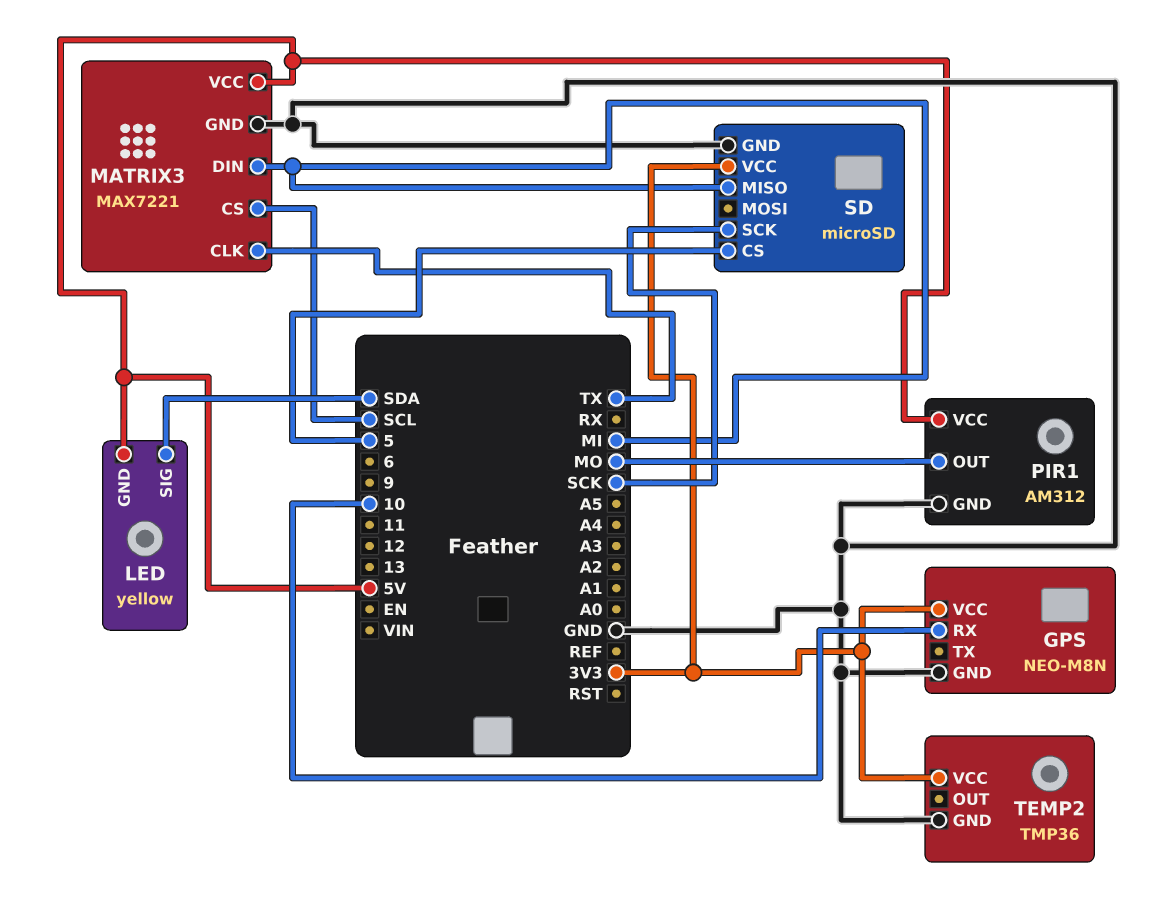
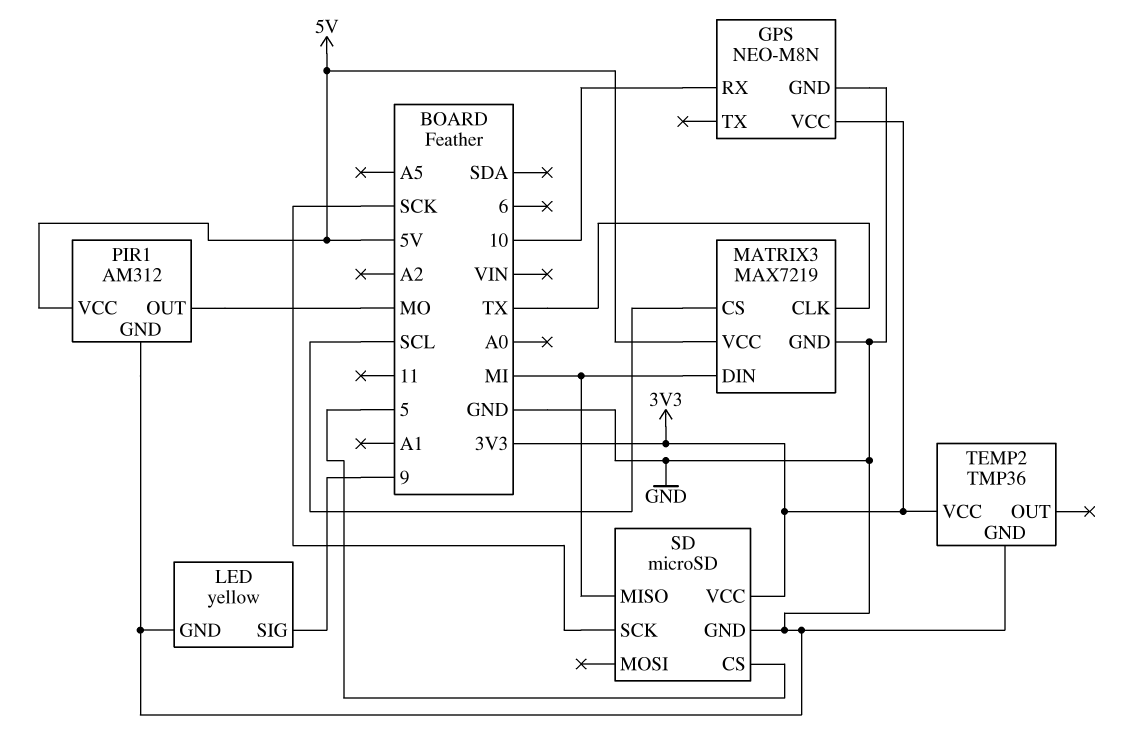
LED pin GND: 5V -> GND
LED pin SIG: SDA -> 9
MATRIX3: MAX7221 -> MAX7219

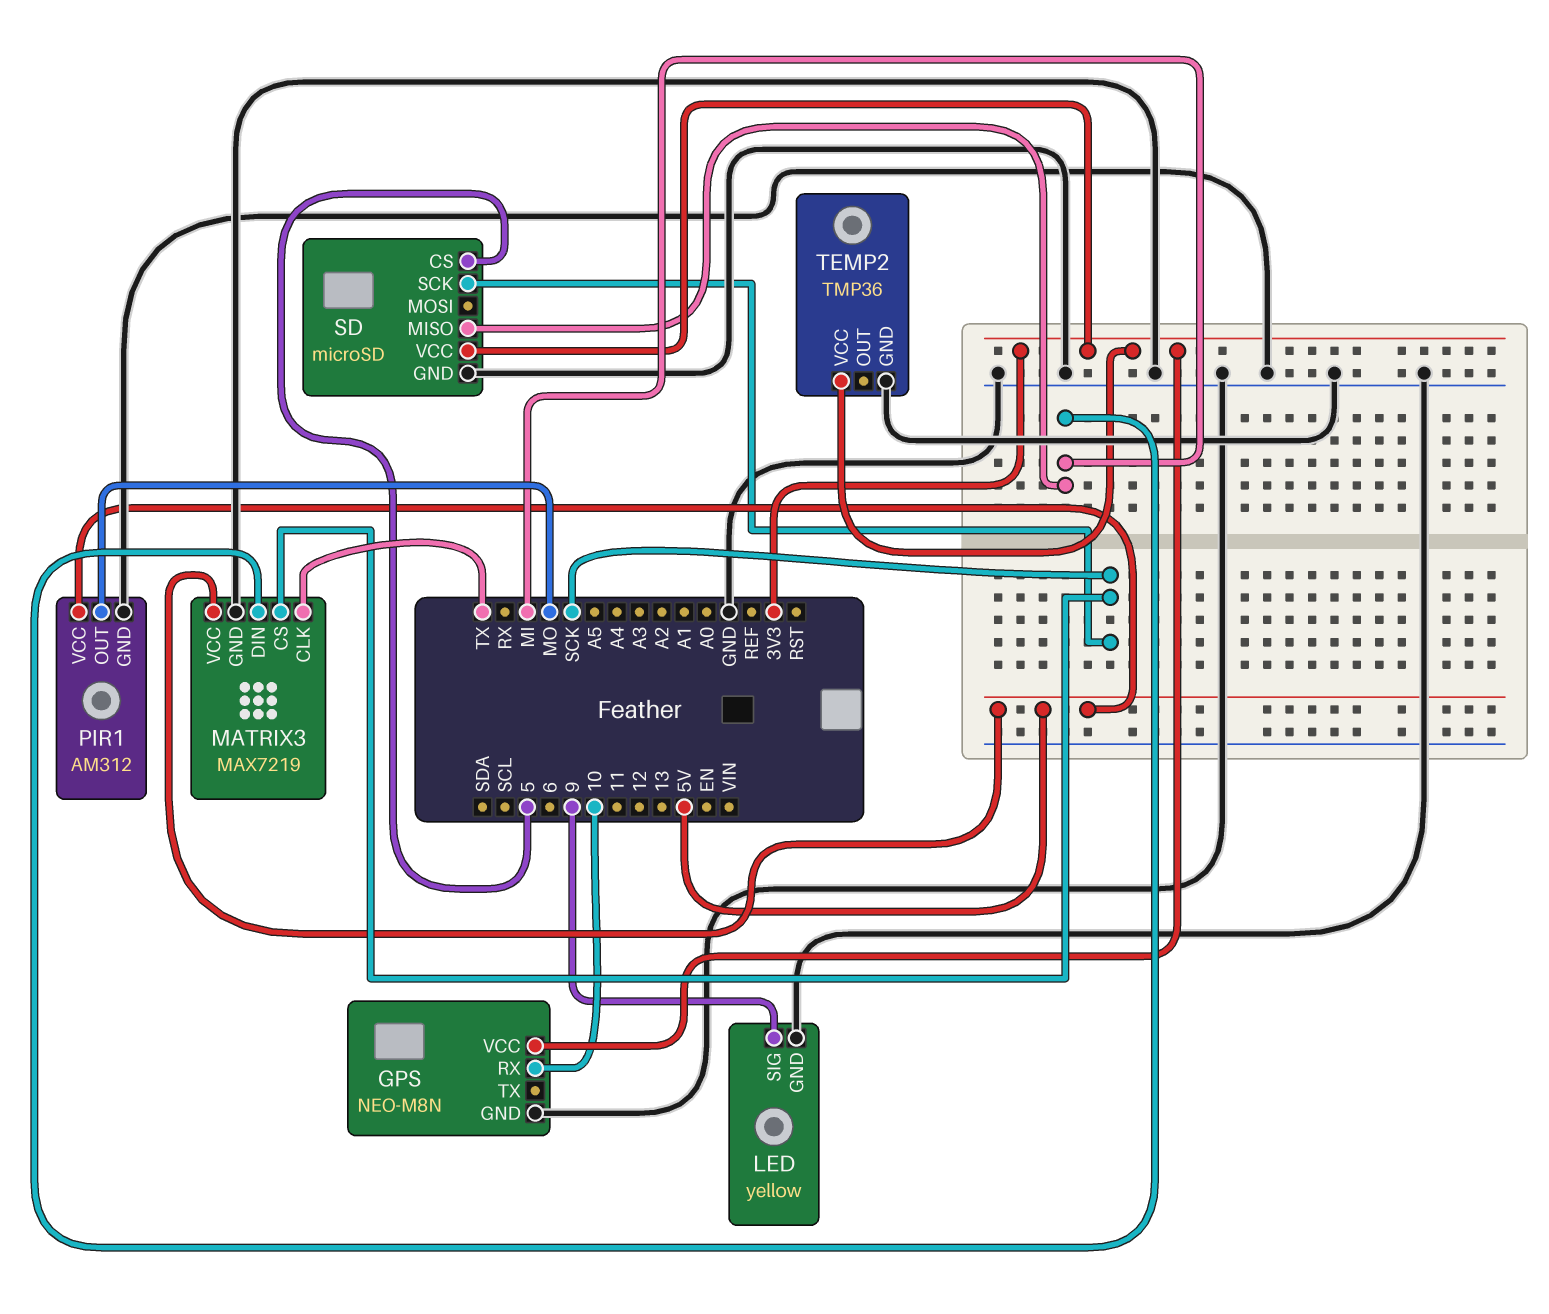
MATRIX3 pin CS: SCL -> SCK

